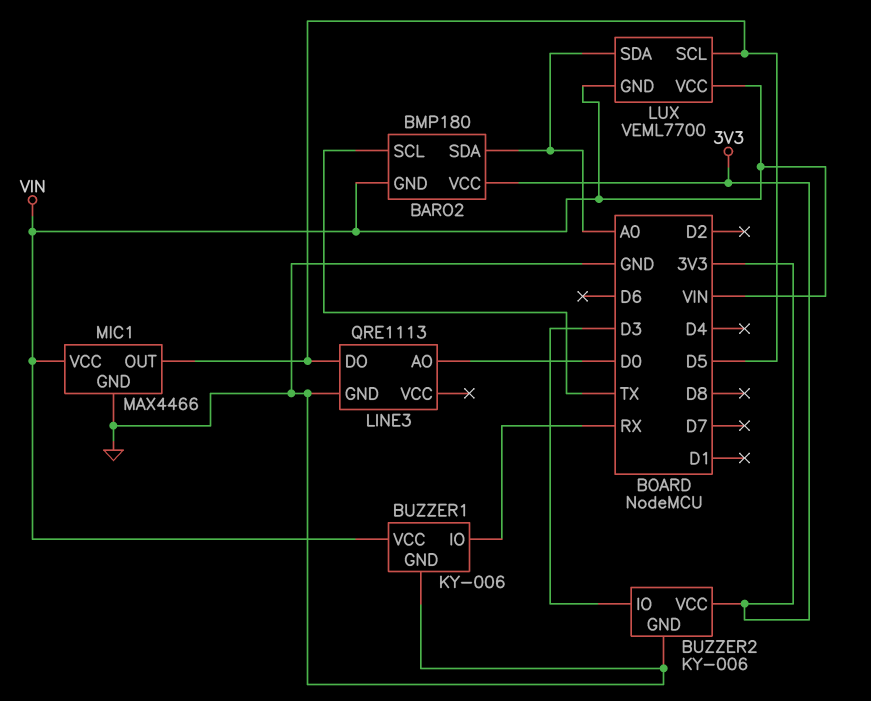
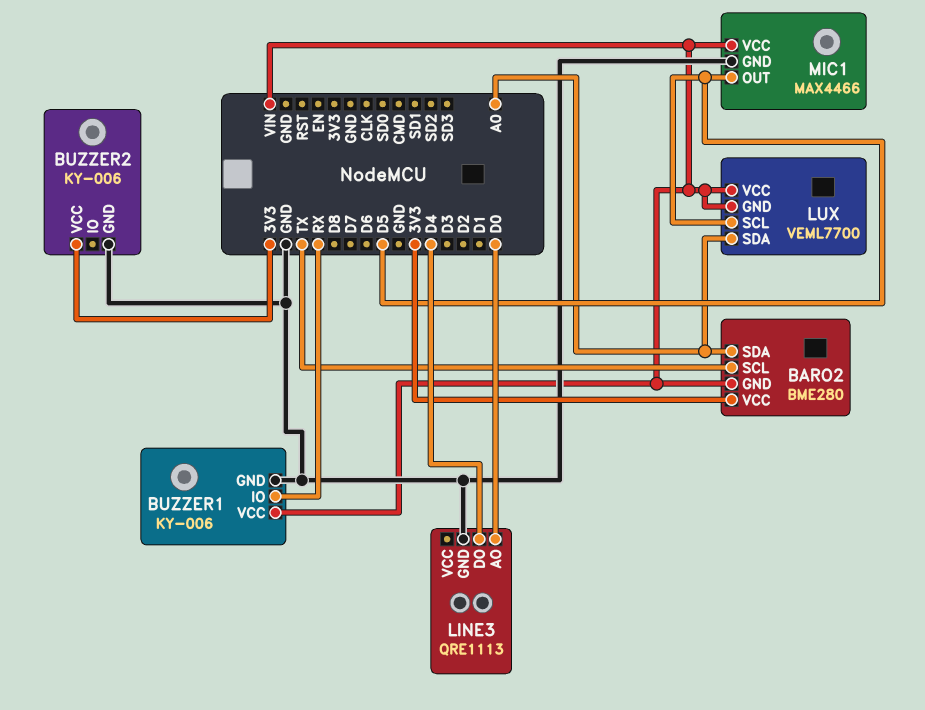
BARO2: BMP180 -> BME280
BUZZER2 pin IO: D3 -> none
LINE3 pin DO: D5 -> D4

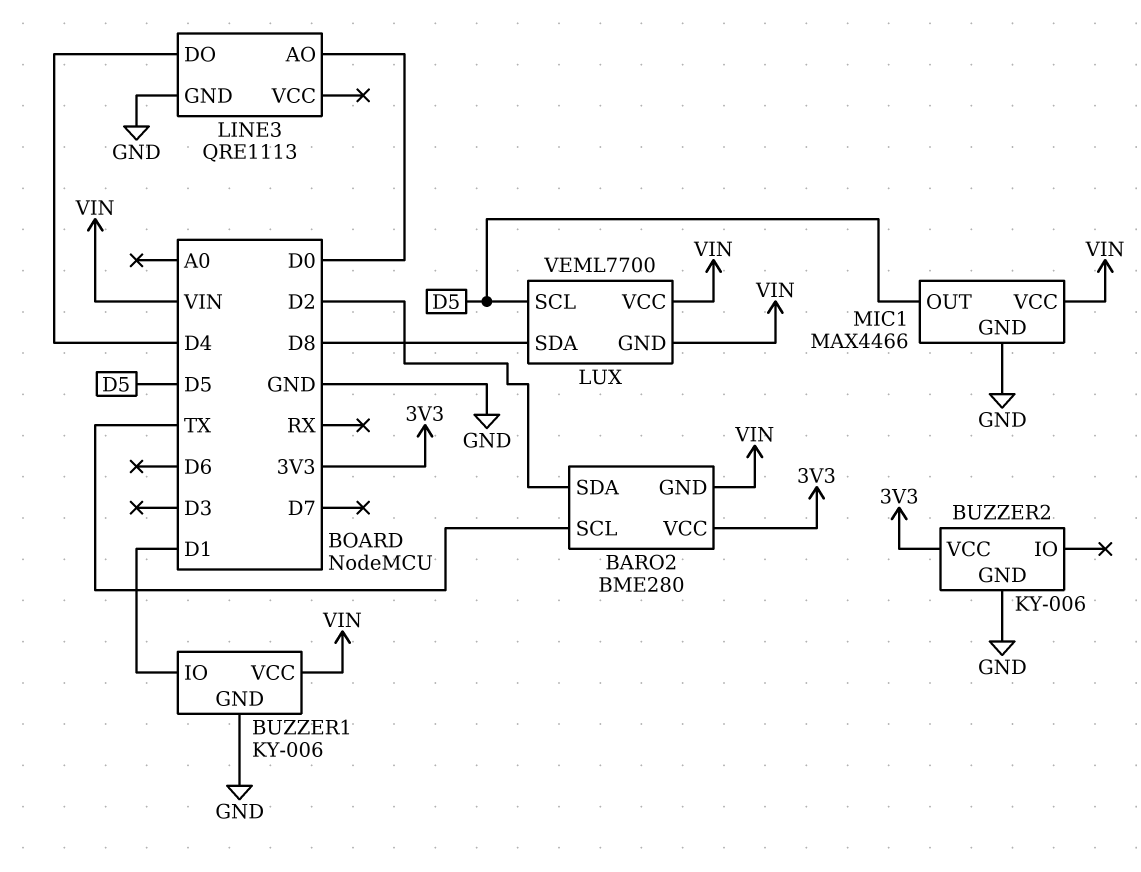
BARO2 pin SDA: A0 -> D2
BUZZER1 pin IO: RX -> D1
LUX pin SDA: A0 -> D8

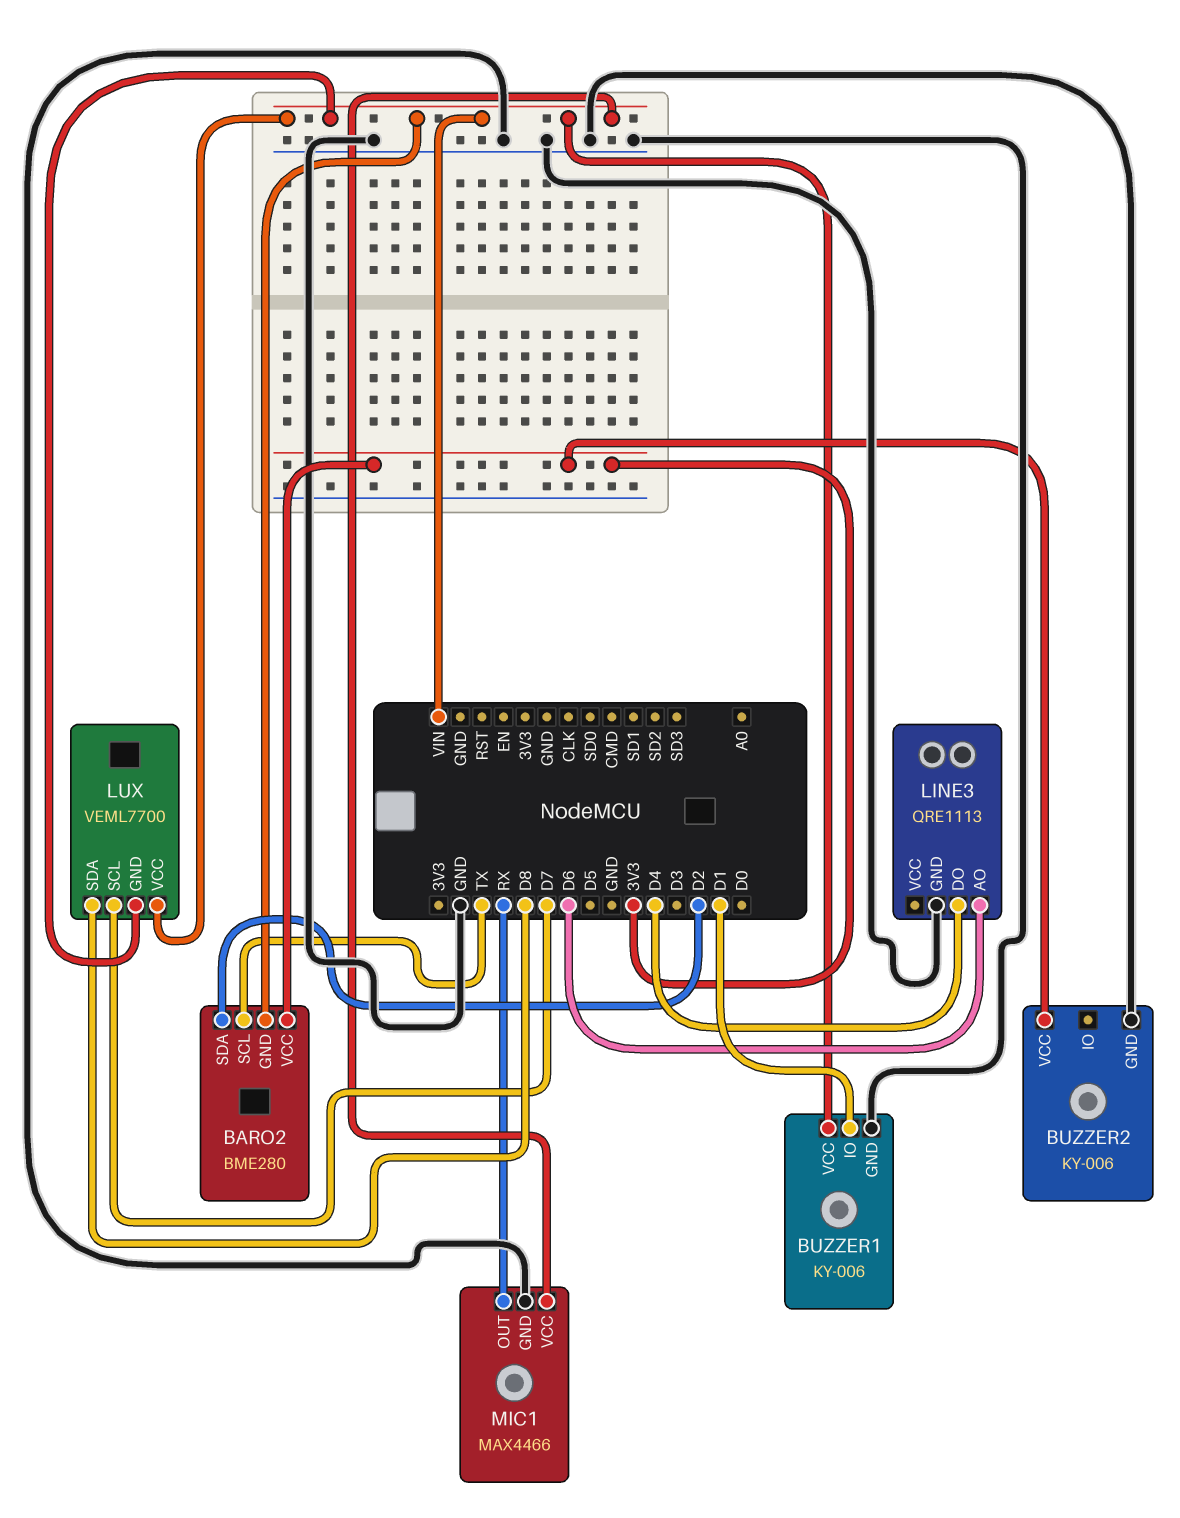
LINE3 pin AO: D0 -> D6
LUX pin SCL: D5 -> D7
MIC1 pin OUT: D5 -> RX

